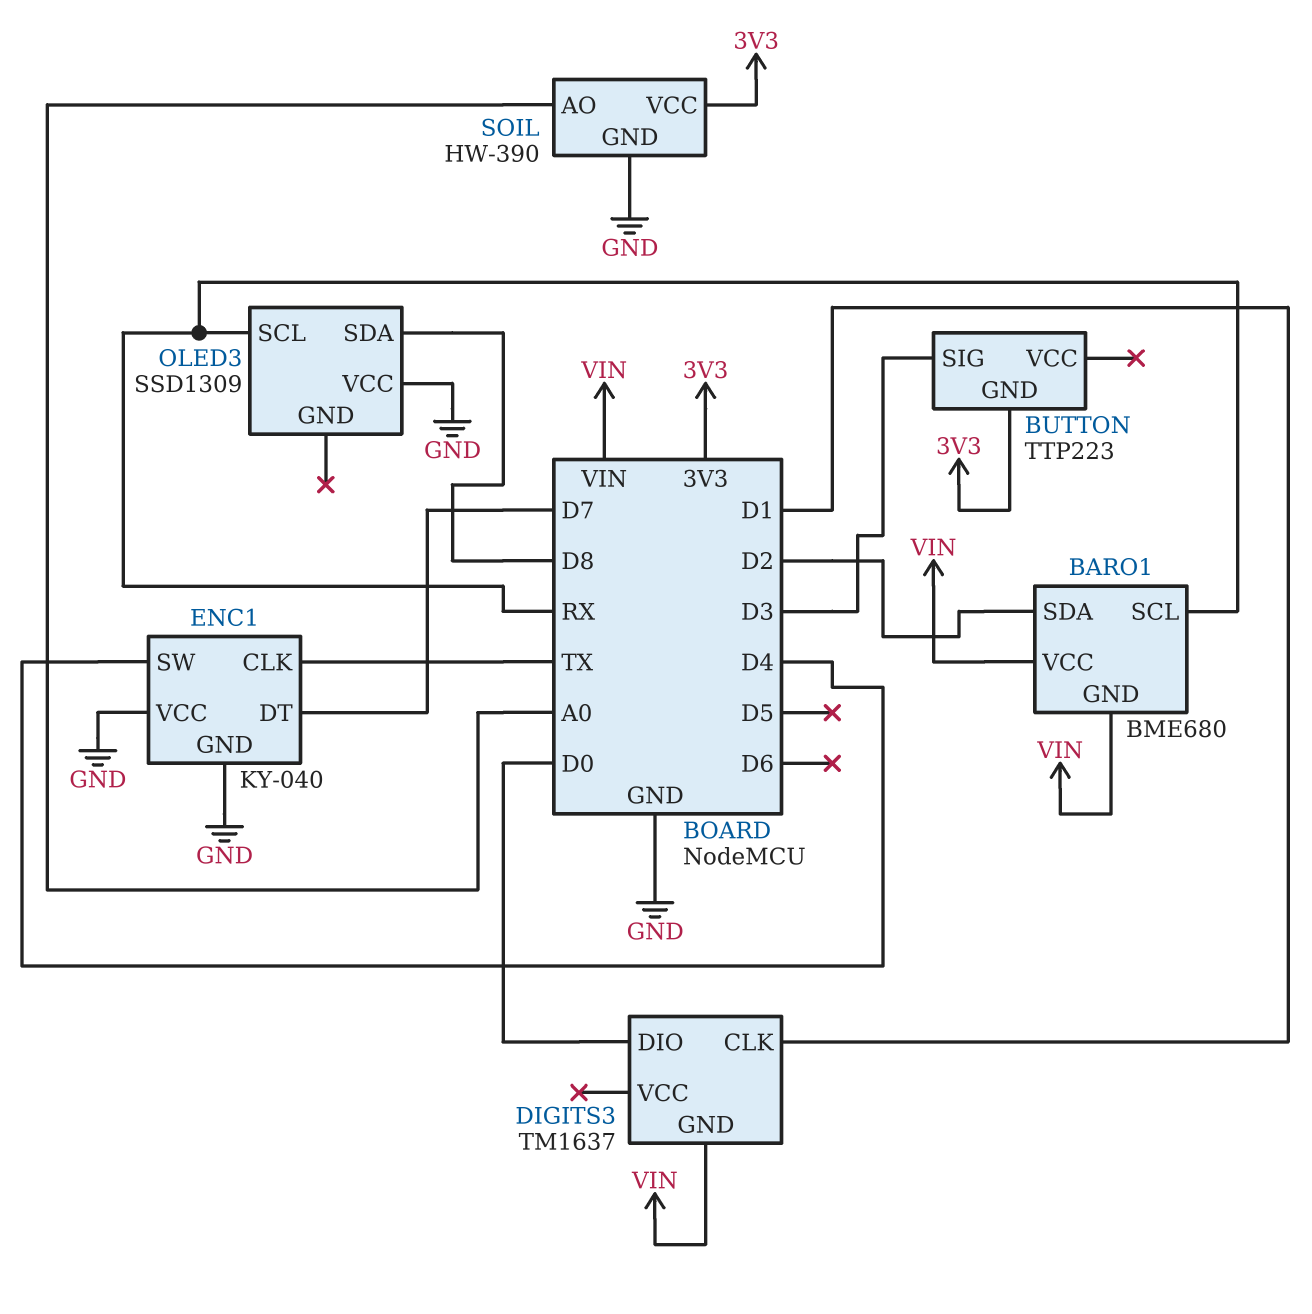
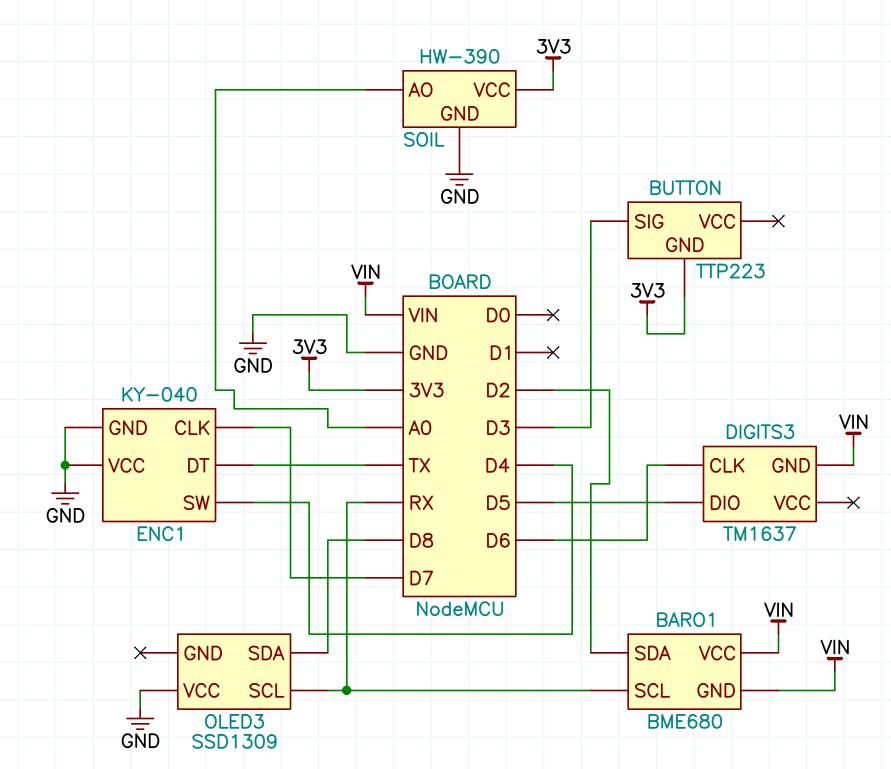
DIGITS3 pin CLK: D1 -> D6
DIGITS3 pin DIO: D0 -> D5
ENC1 pin CLK: TX -> D7
ENC1 pin DT: D7 -> TX

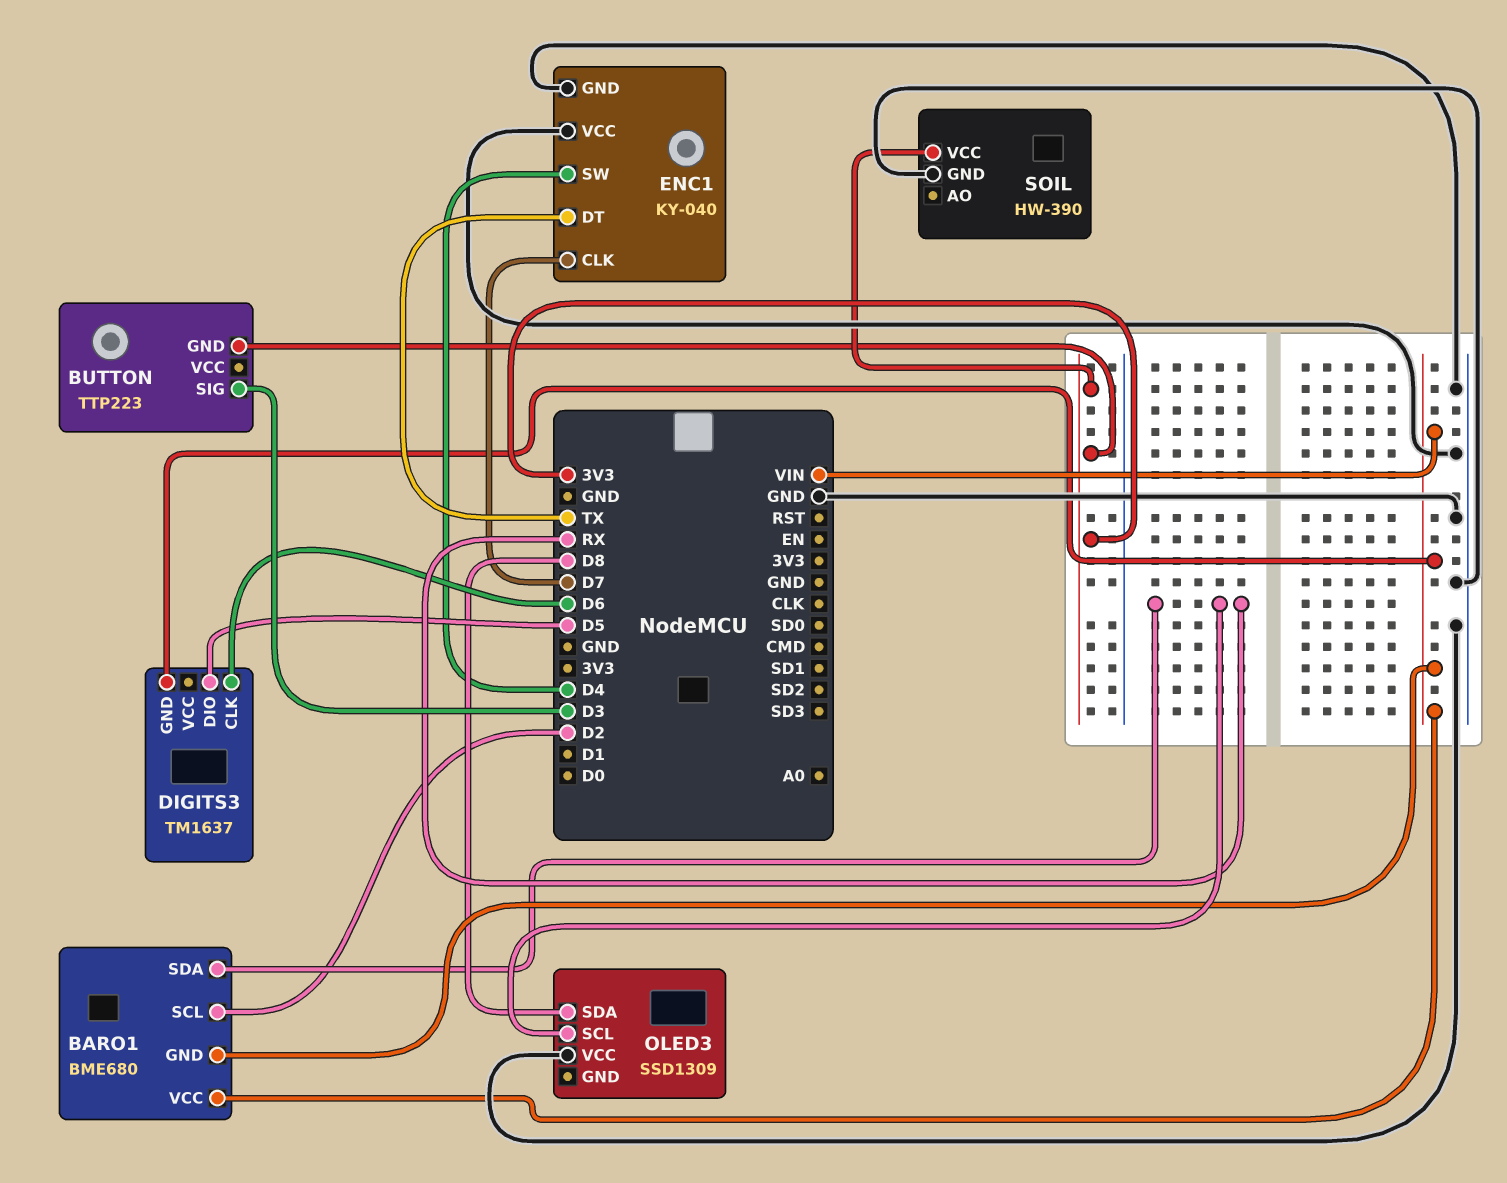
BARO1 pin SCL: RX -> D2
BARO1 pin SDA: D2 -> RX
SOIL pin AO: A0 -> none

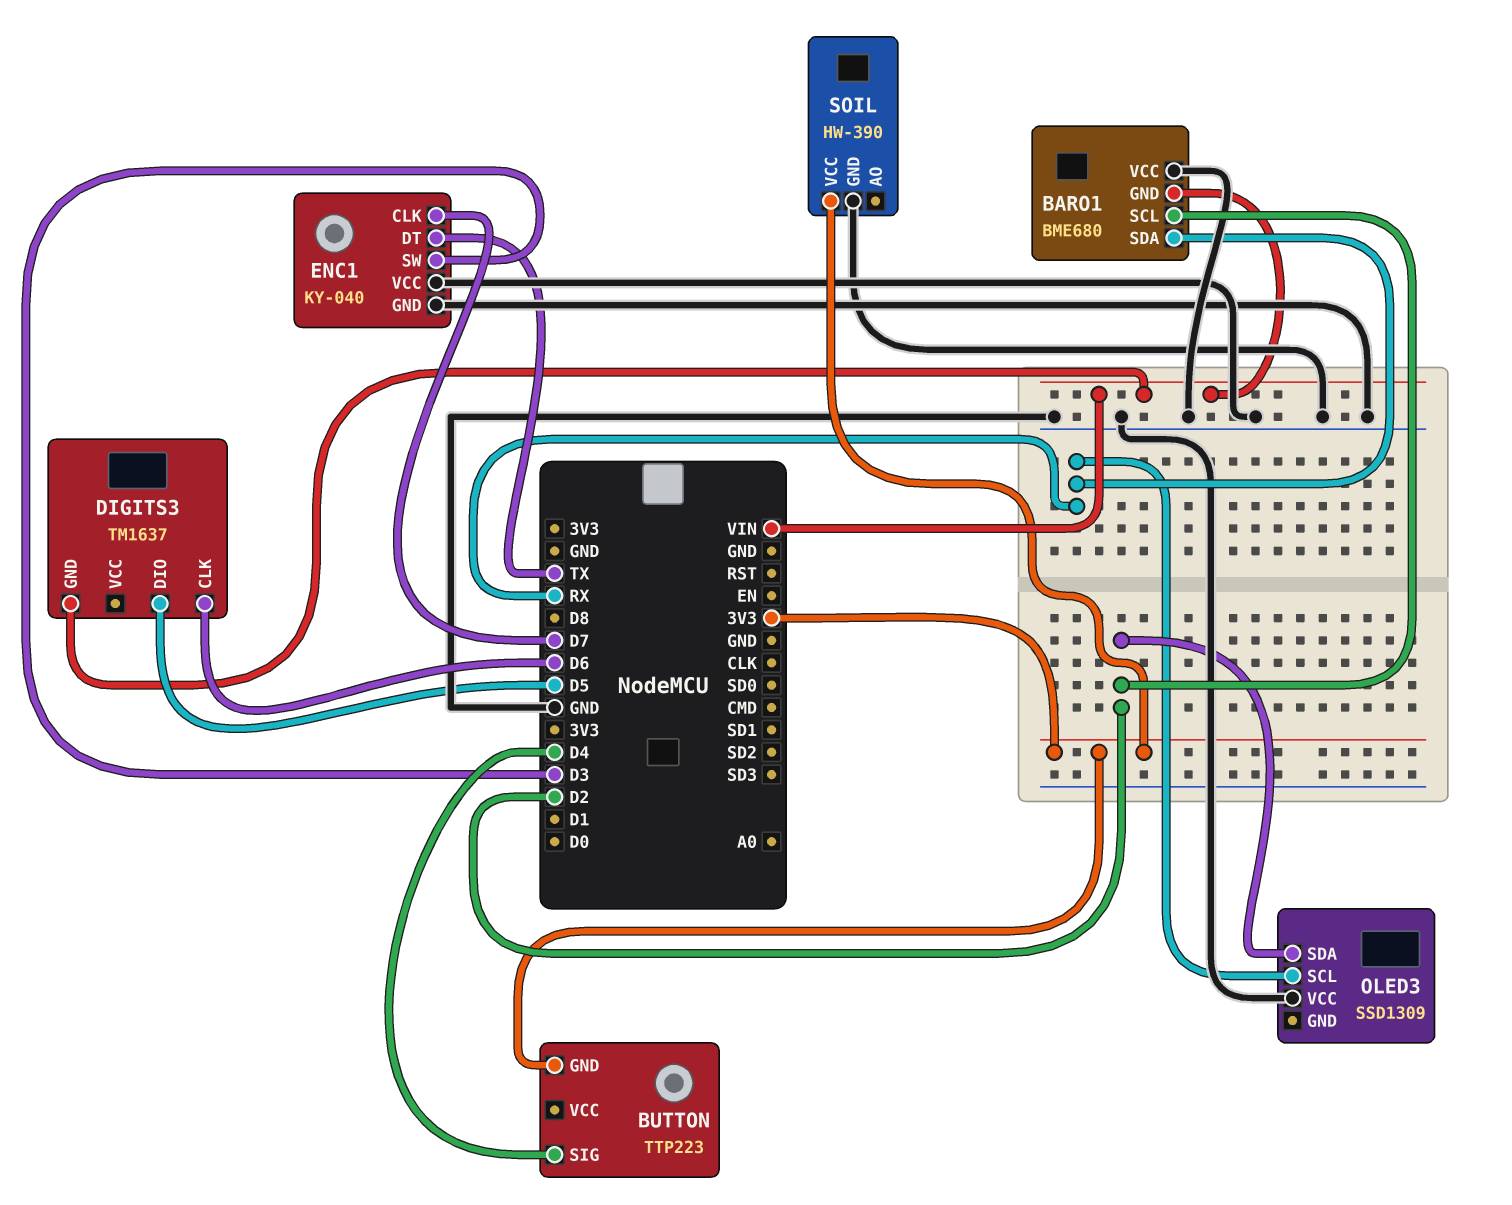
BARO1 pin VCC: VIN -> GND
BUTTON pin SIG: D3 -> D4
ENC1 pin SW: D4 -> D3
OLED3 pin SDA: D8 -> D2

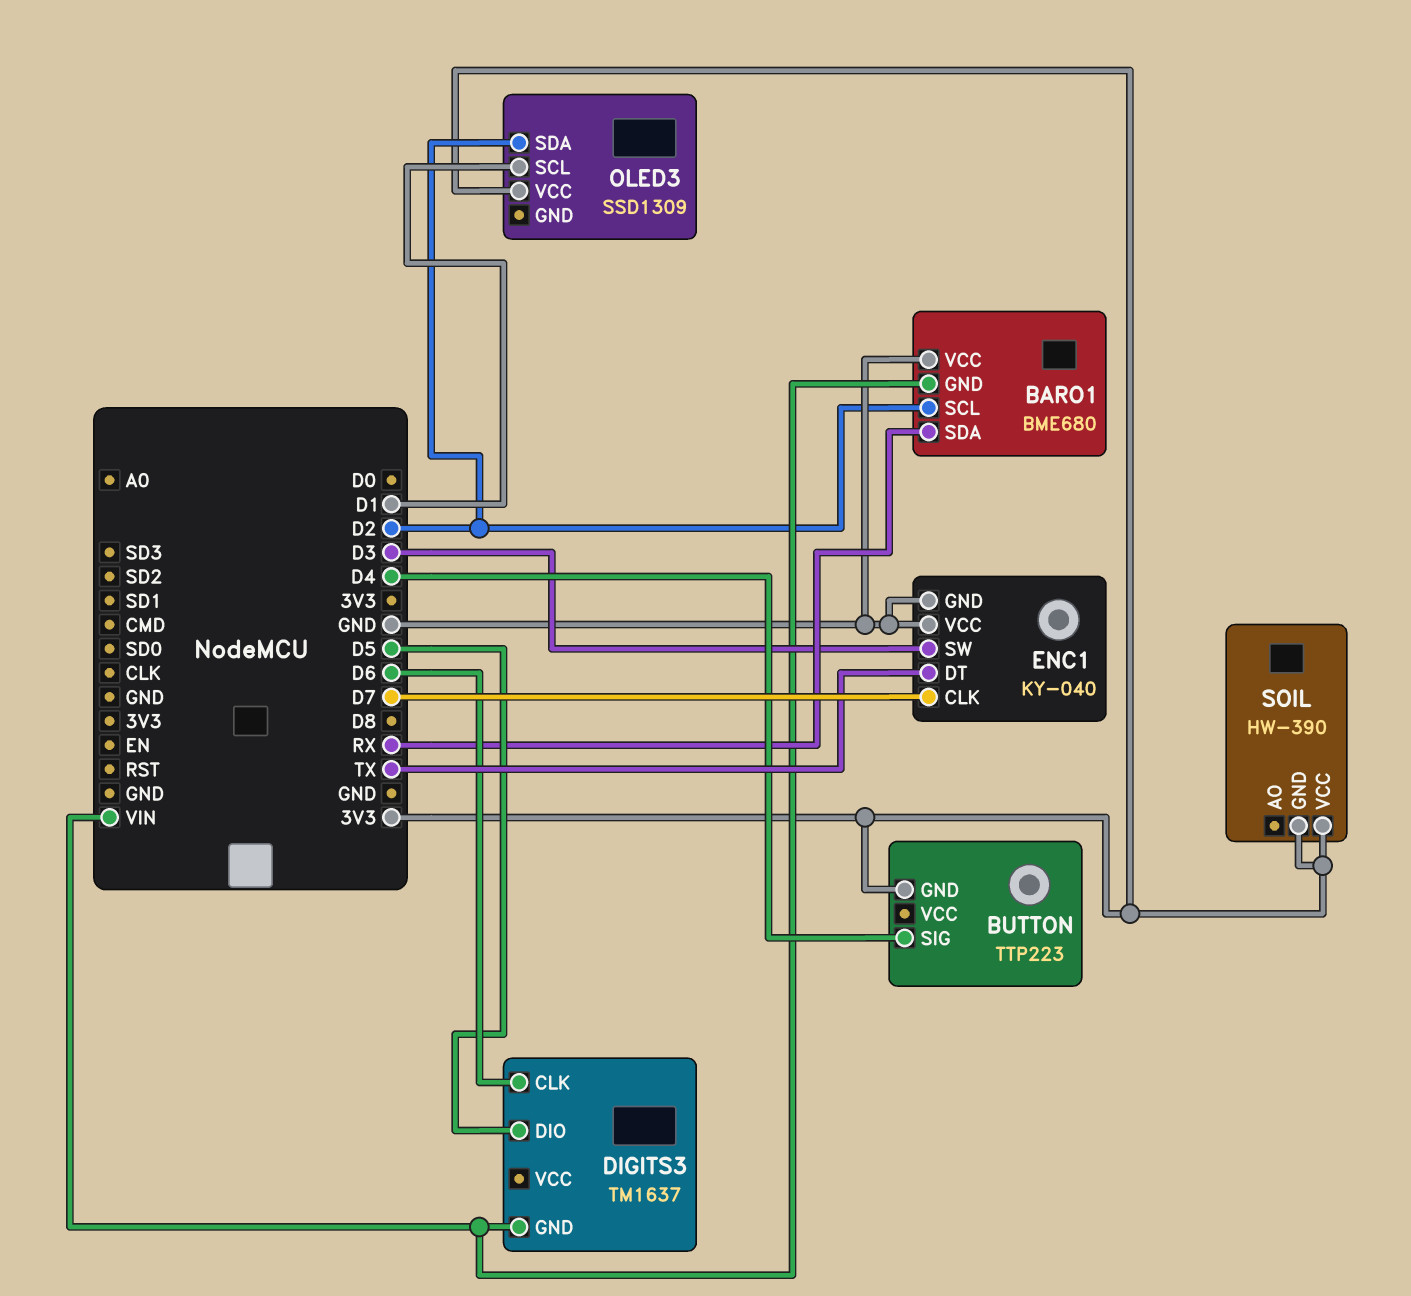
OLED3 pin SCL: RX -> D1
OLED3 pin VCC: GND -> 3V3
SOIL pin GND: GND -> 3V3

